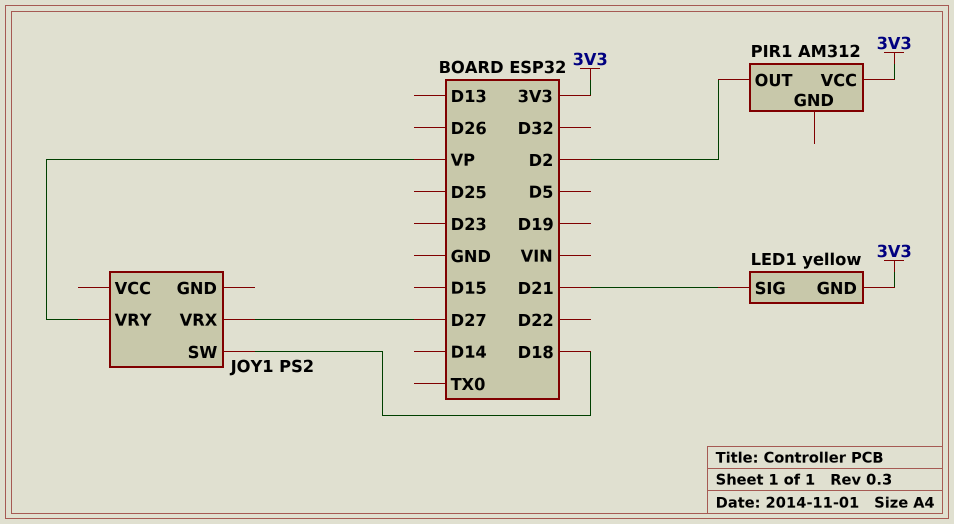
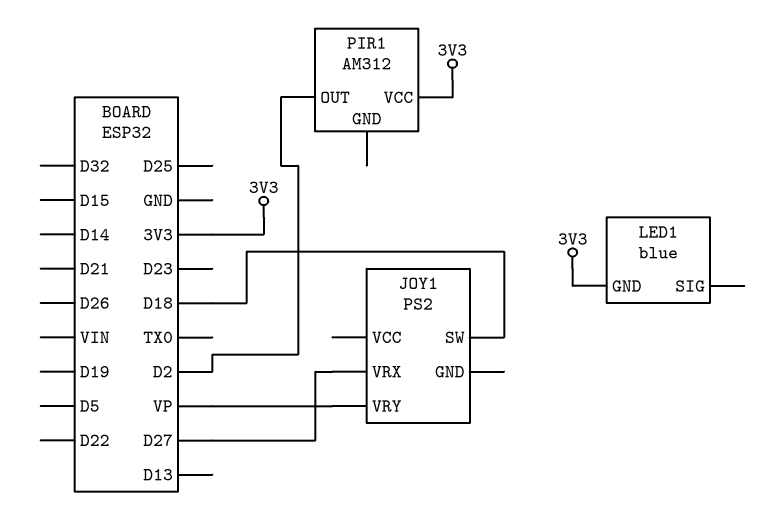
LED1: yellow -> blue
LED1 pin SIG: D21 -> none

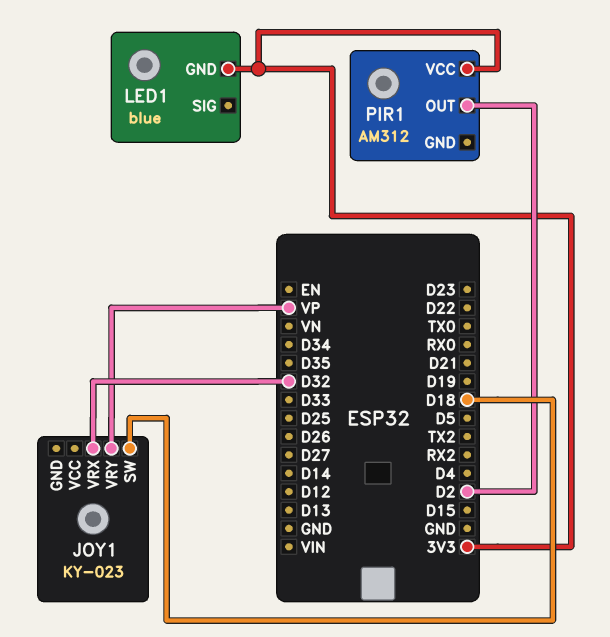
JOY1: PS2 -> KY-023
JOY1 pin VRX: D27 -> D32

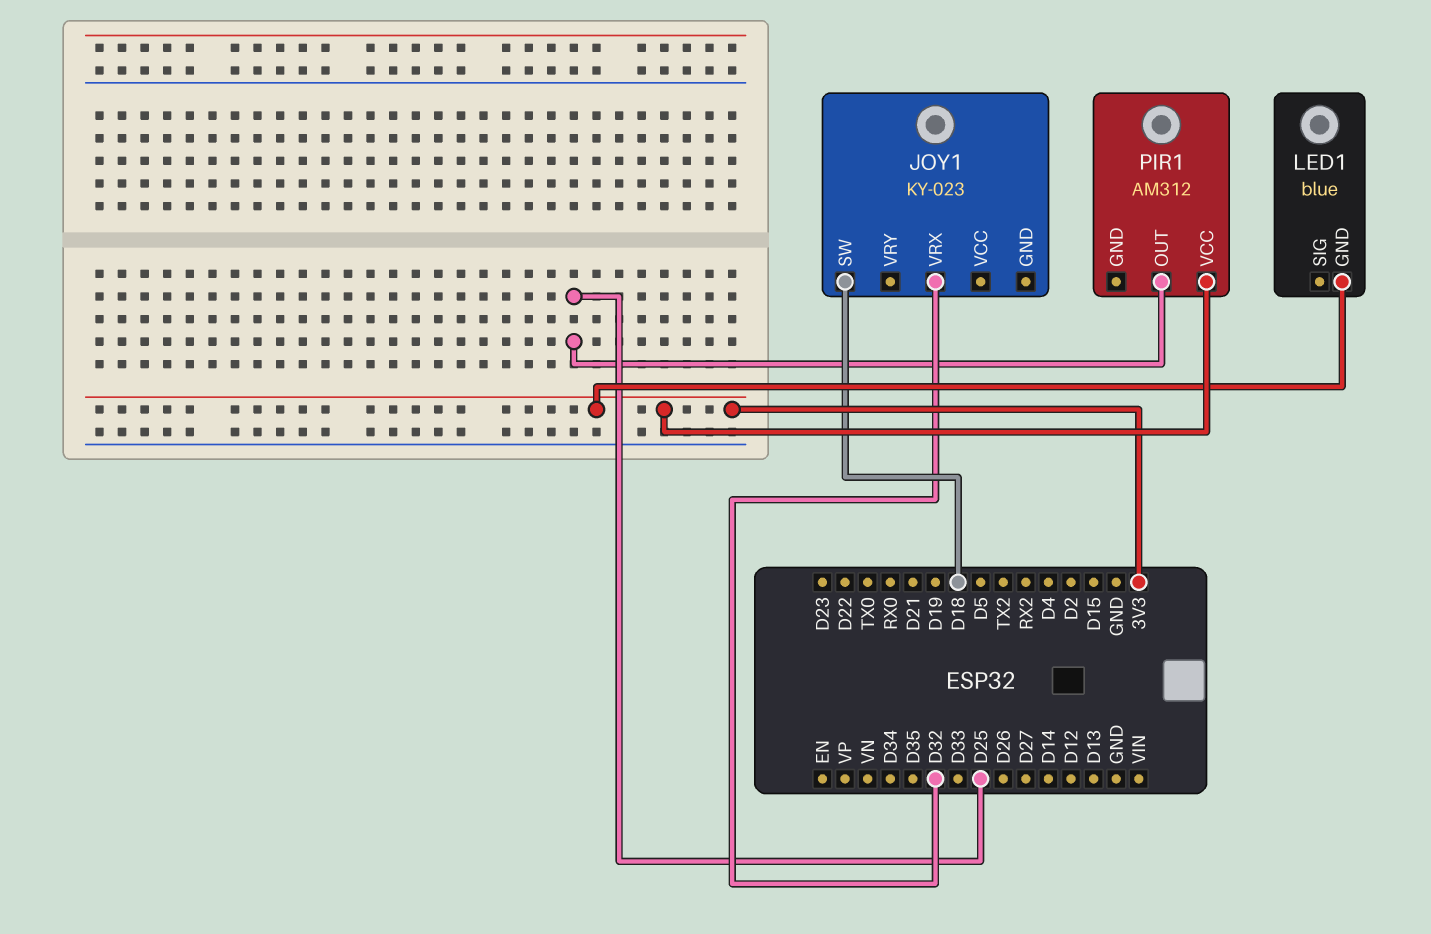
JOY1 pin VRY: VP -> none
PIR1 pin OUT: D2 -> D25

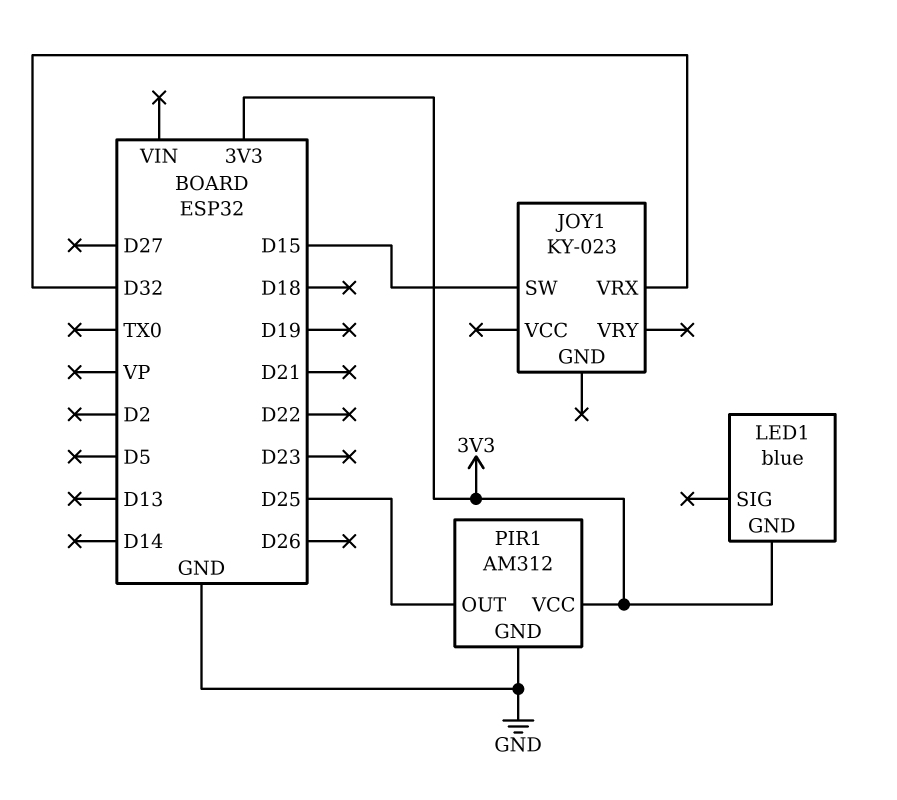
JOY1 pin SW: D18 -> D15
PIR1 pin GND: none -> GND

